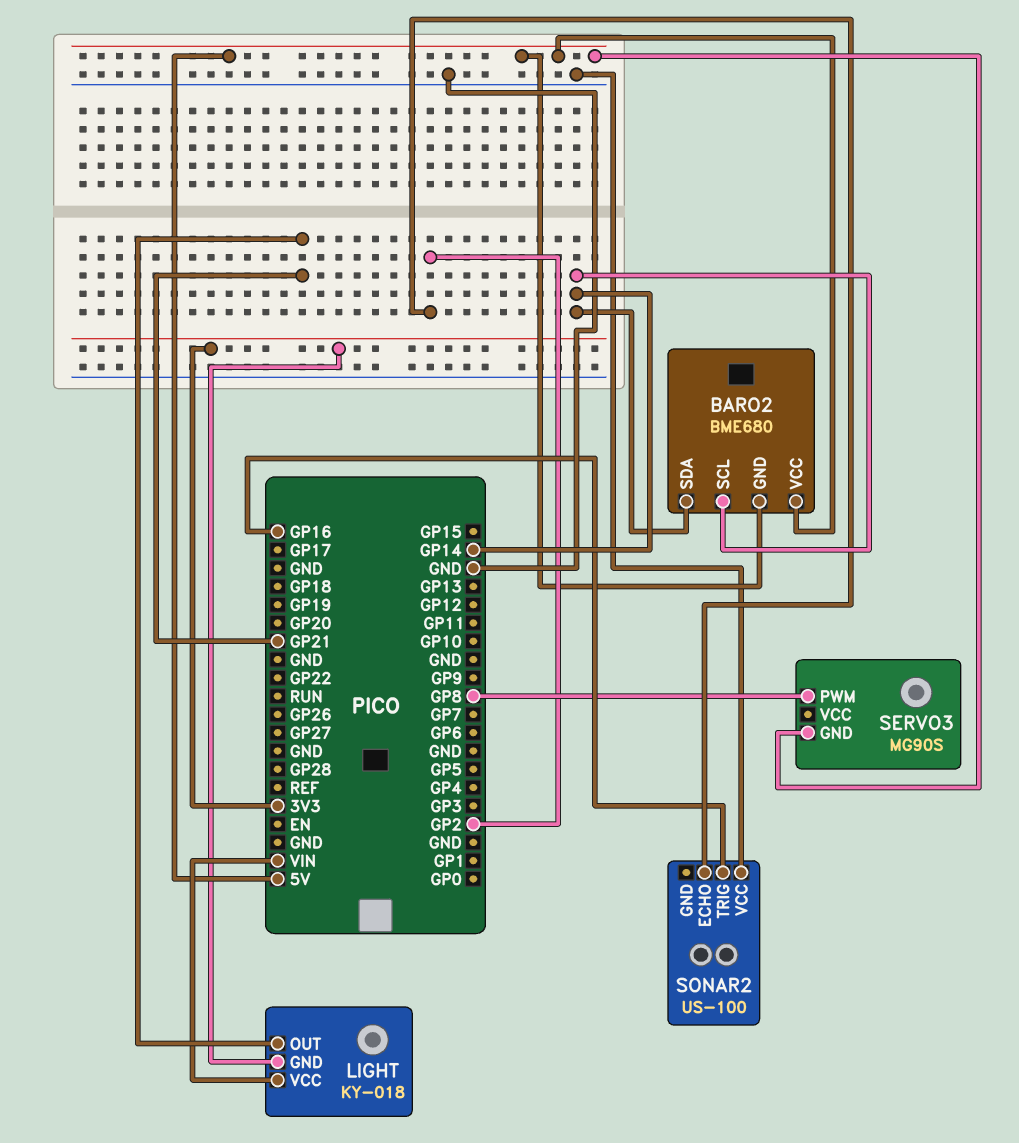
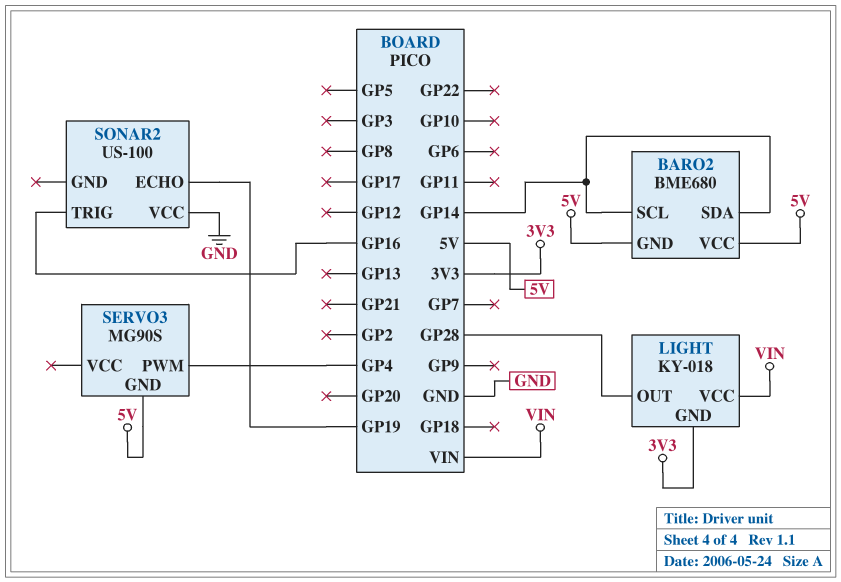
LIGHT pin OUT: GP21 -> GP28
SERVO3 pin PWM: GP8 -> GP4
SONAR2 pin ECHO: GP2 -> GP19

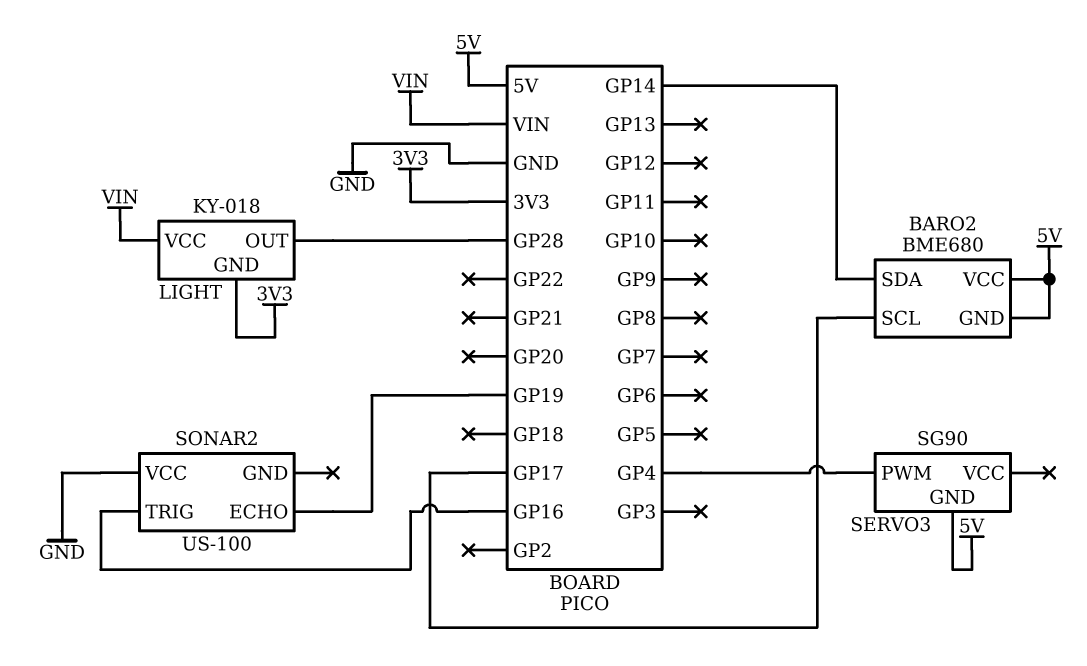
BARO2 pin SCL: GP14 -> GP17
SERVO3: MG90S -> SG90

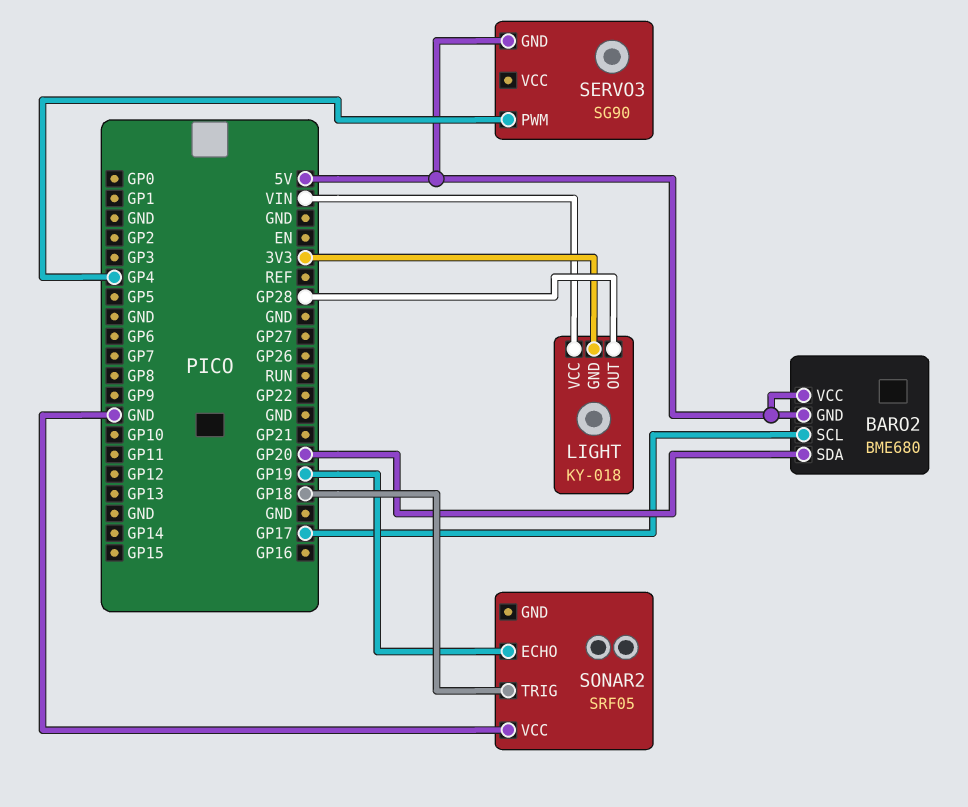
BARO2 pin SDA: GP14 -> GP20
SONAR2: US-100 -> SRF05
SONAR2 pin TRIG: GP16 -> GP18

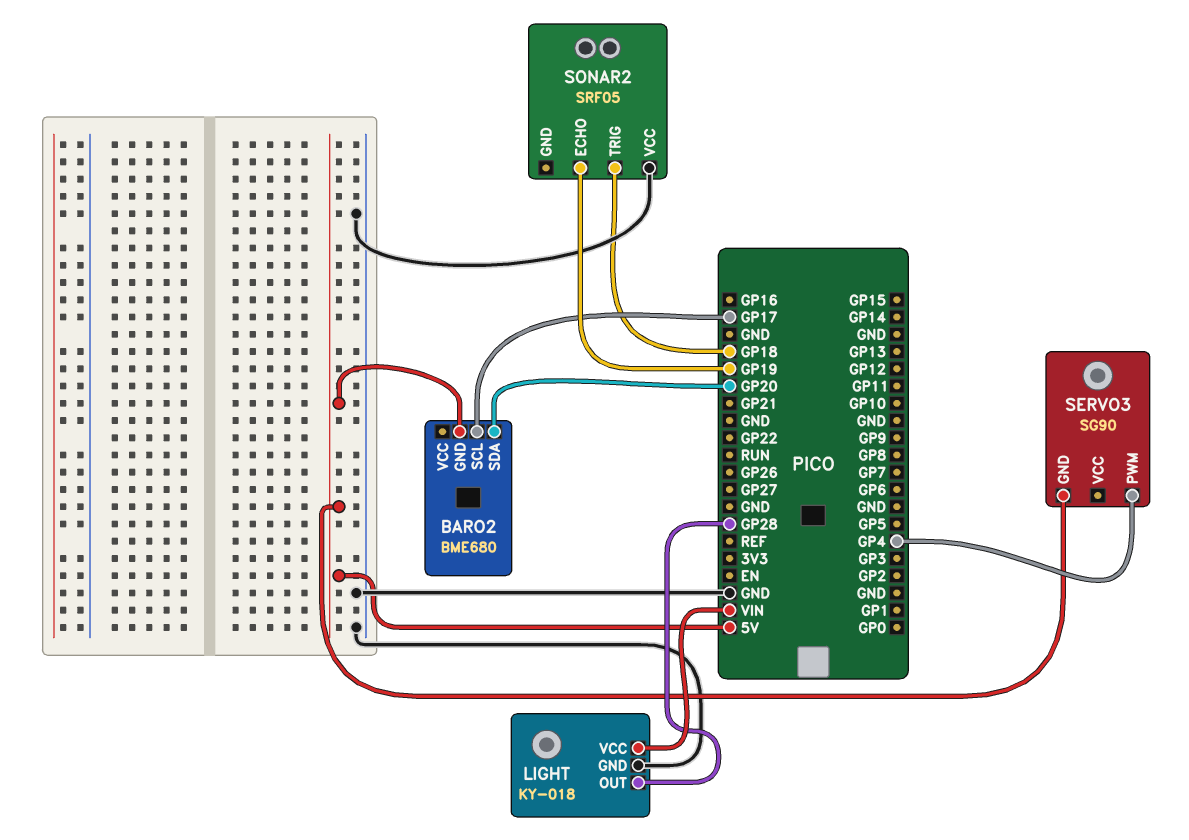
BARO2 pin VCC: 5V -> none
LIGHT pin GND: 3V3 -> GND

